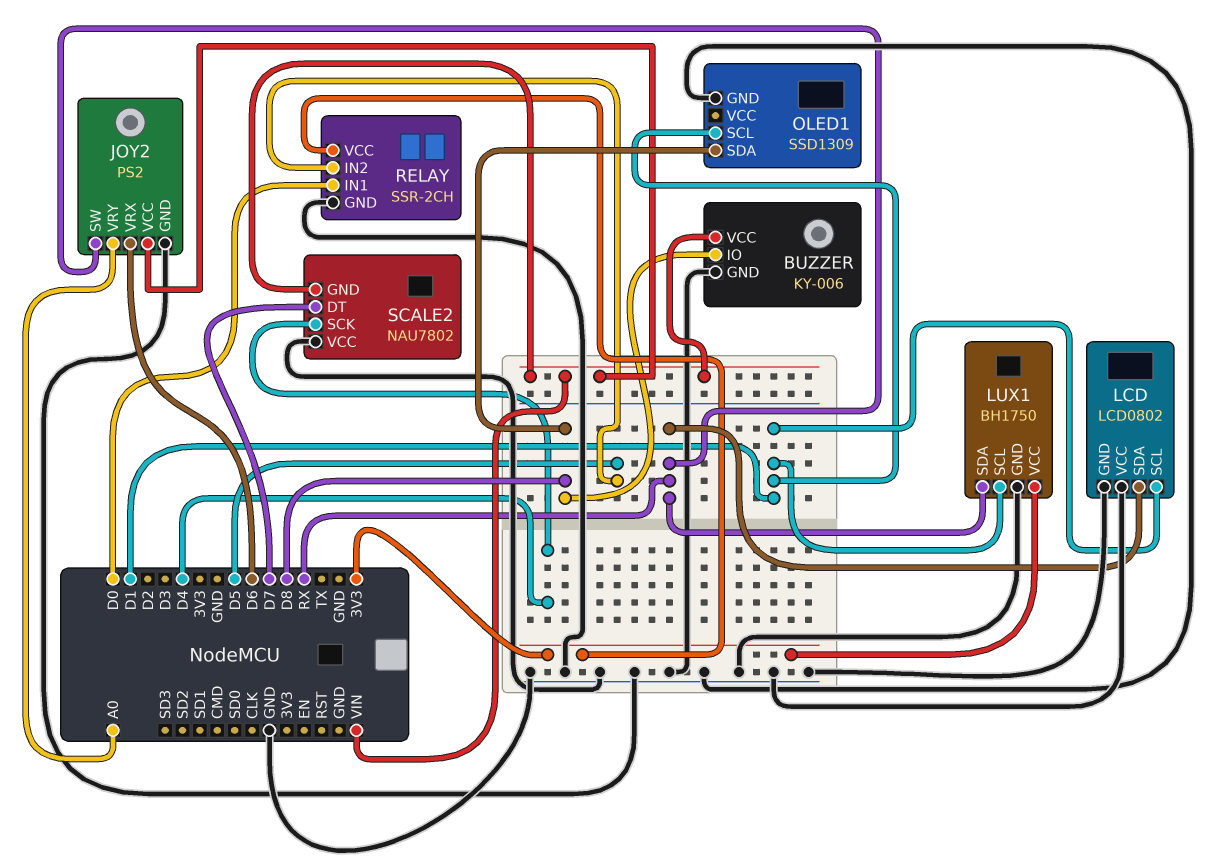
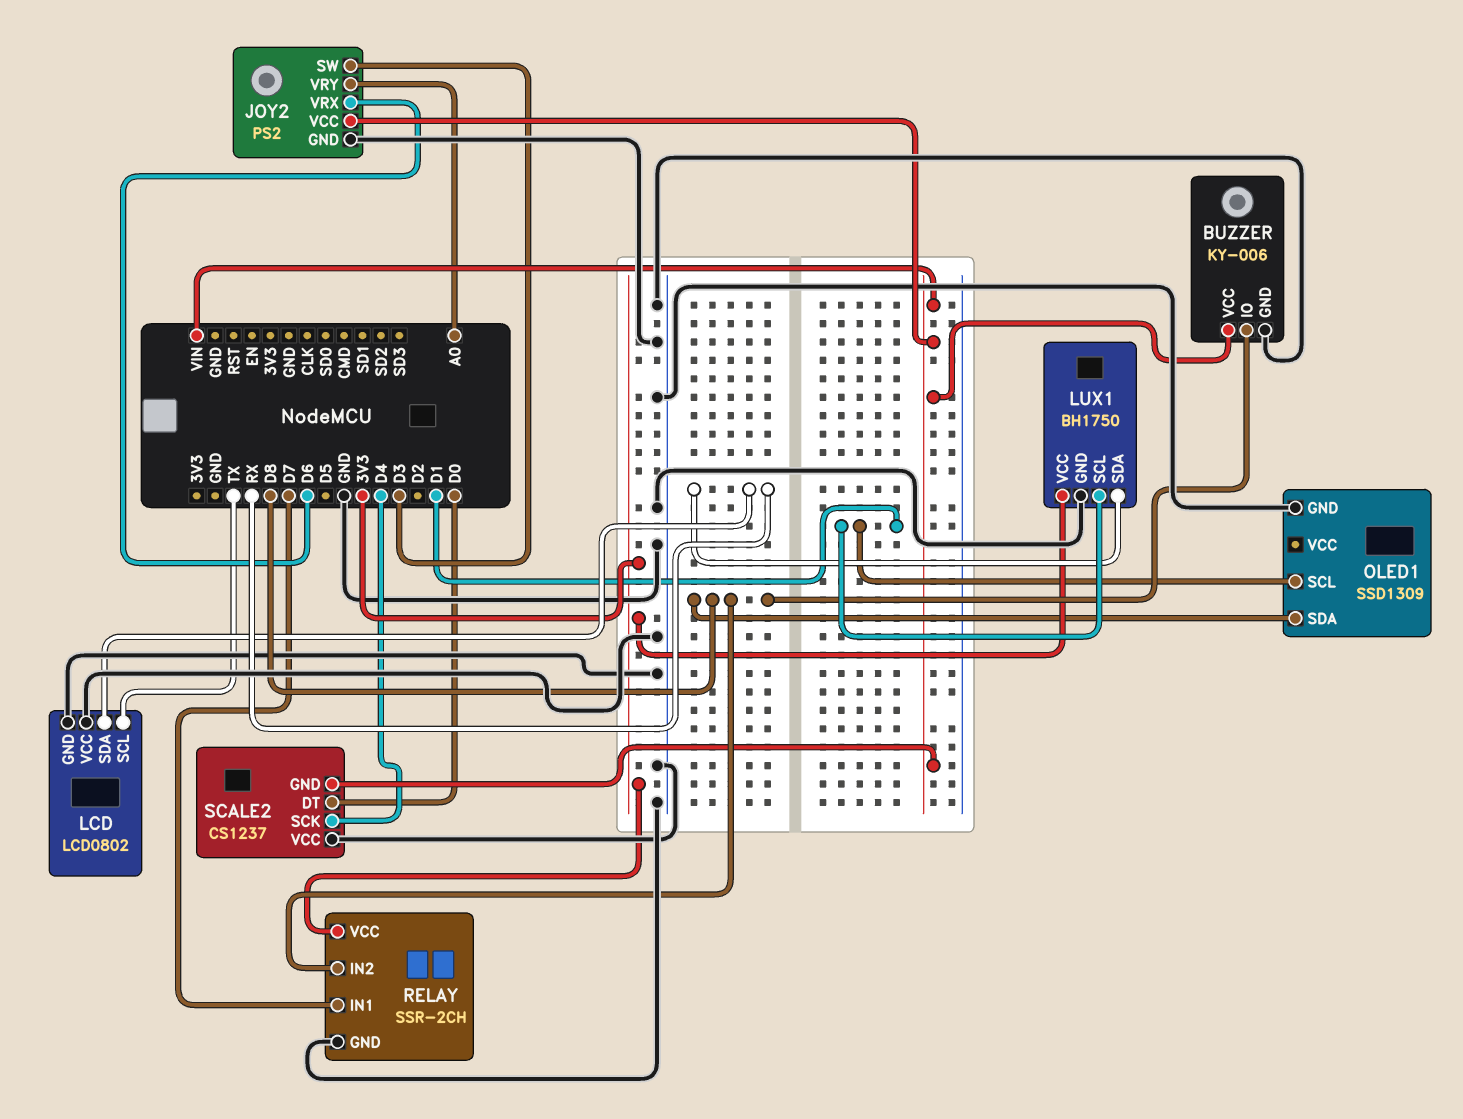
JOY2 pin SW: RX -> D3
LCD pin SCL: D1 -> TX
RELAY pin IN1: D0 -> D7
RELAY pin IN2: D5 -> D8
SCALE2: NAU7802 -> CS1237
SCALE2 pin DT: D7 -> D0

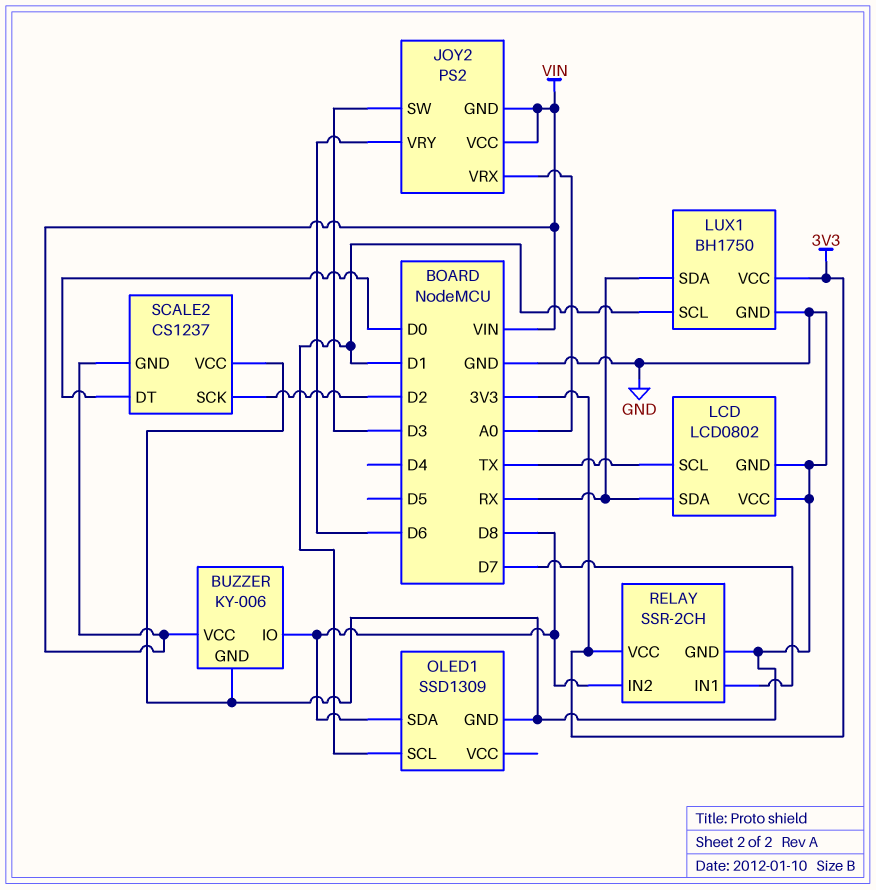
JOY2 pin GND: GND -> VIN
JOY2 pin VRX: D6 -> A0
JOY2 pin VRY: A0 -> D6
SCALE2 pin SCK: D4 -> D2

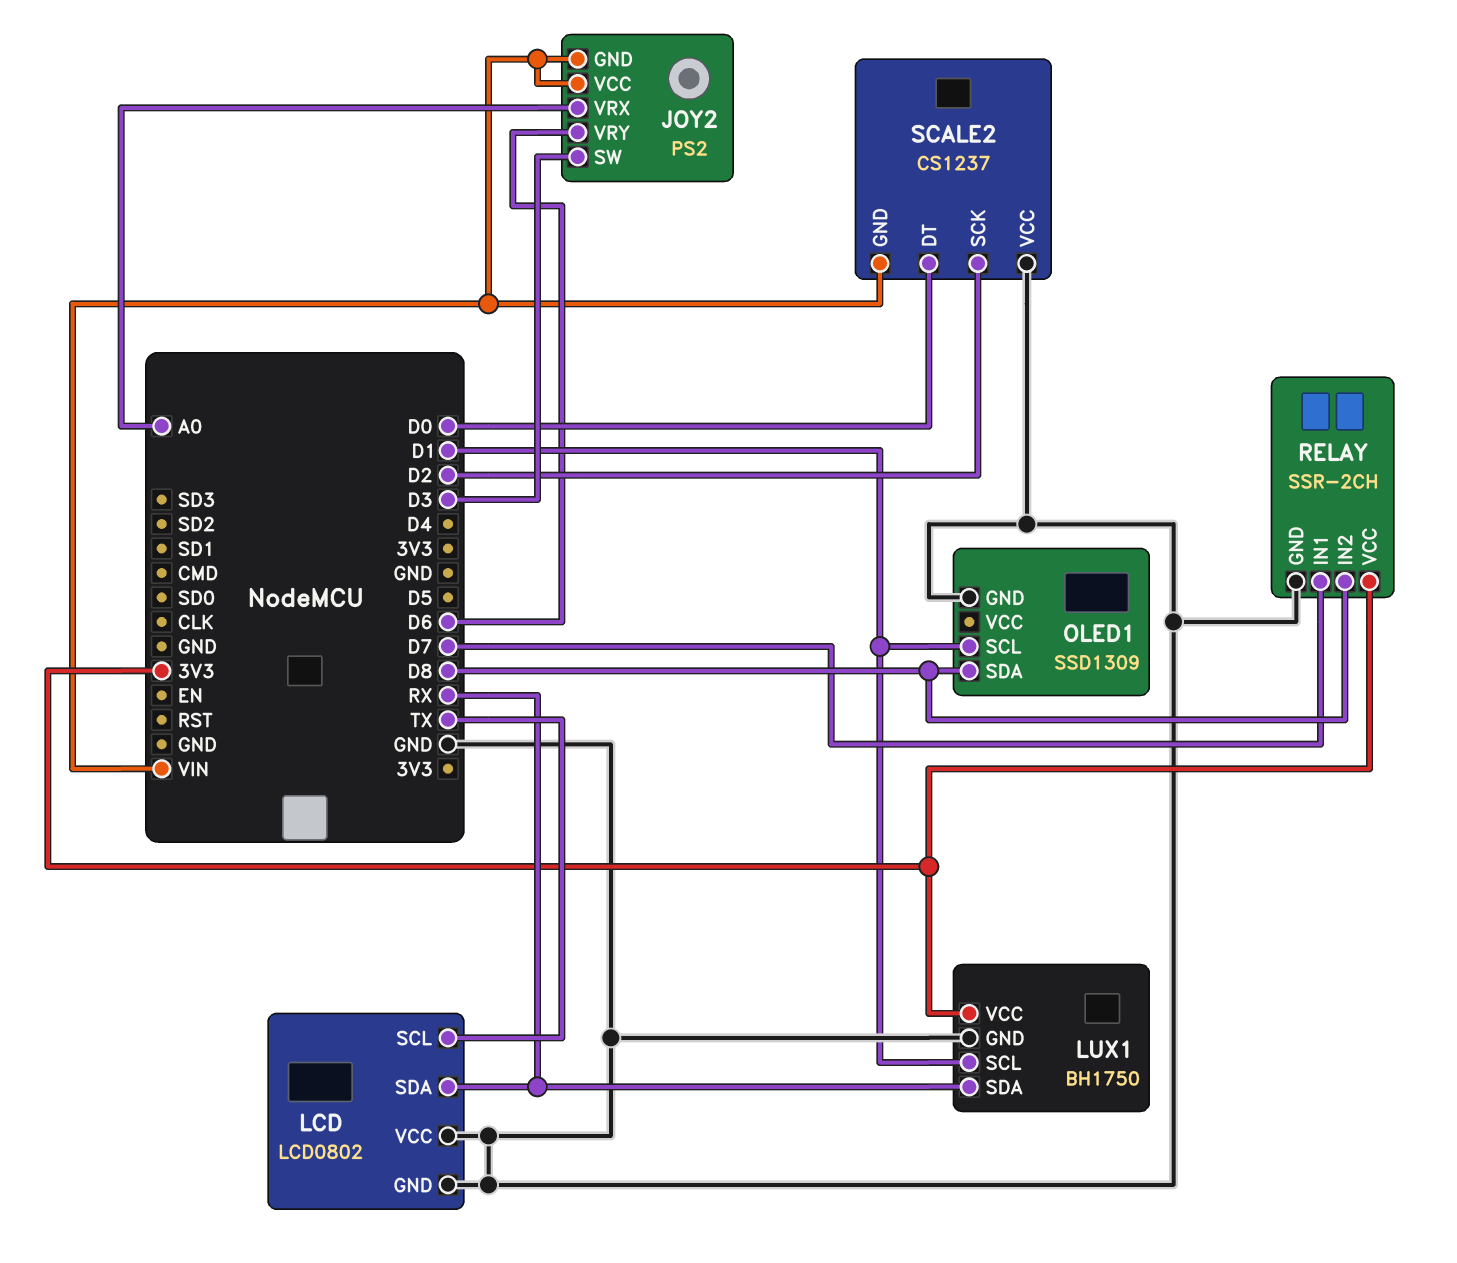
BUZZER: KY-006 -> none
BUZZER pin GND: GND -> none
BUZZER pin IO: D8 -> none
BUZZER pin VCC: VIN -> none

